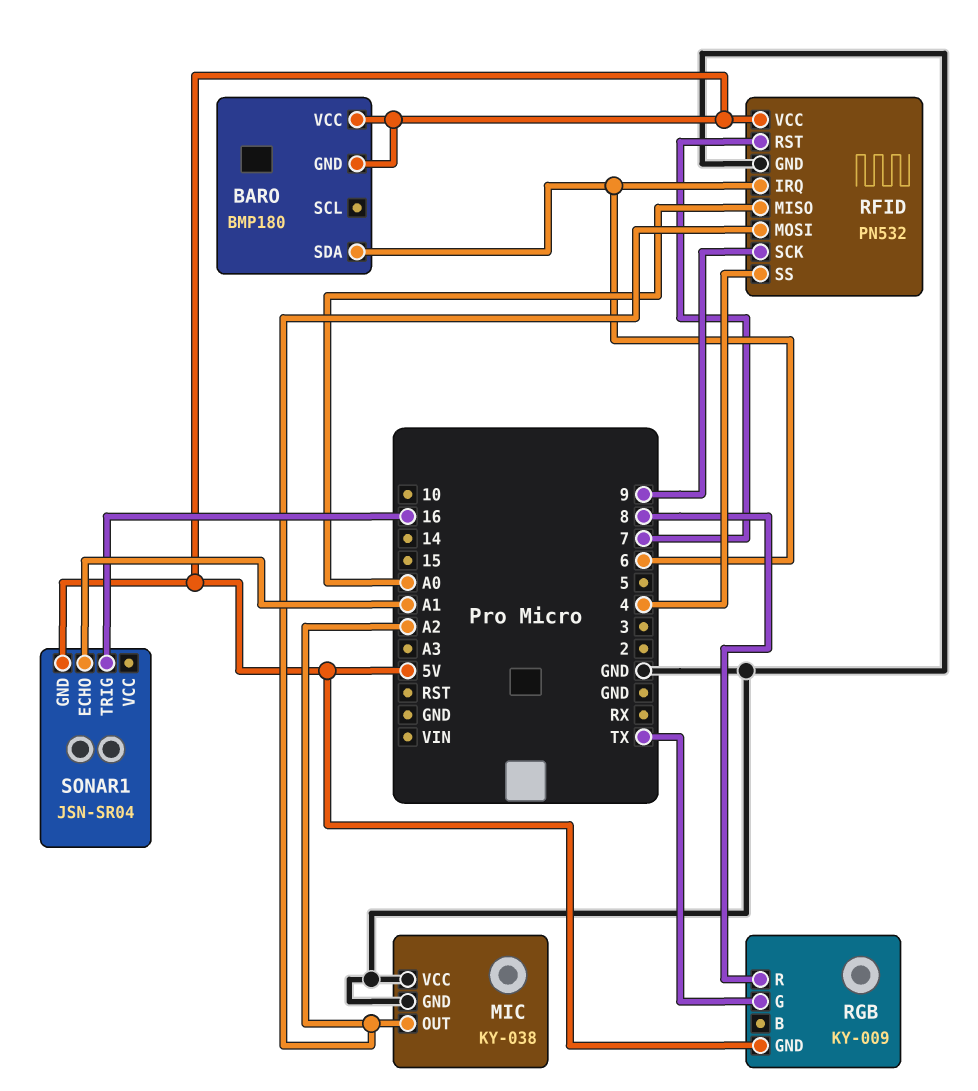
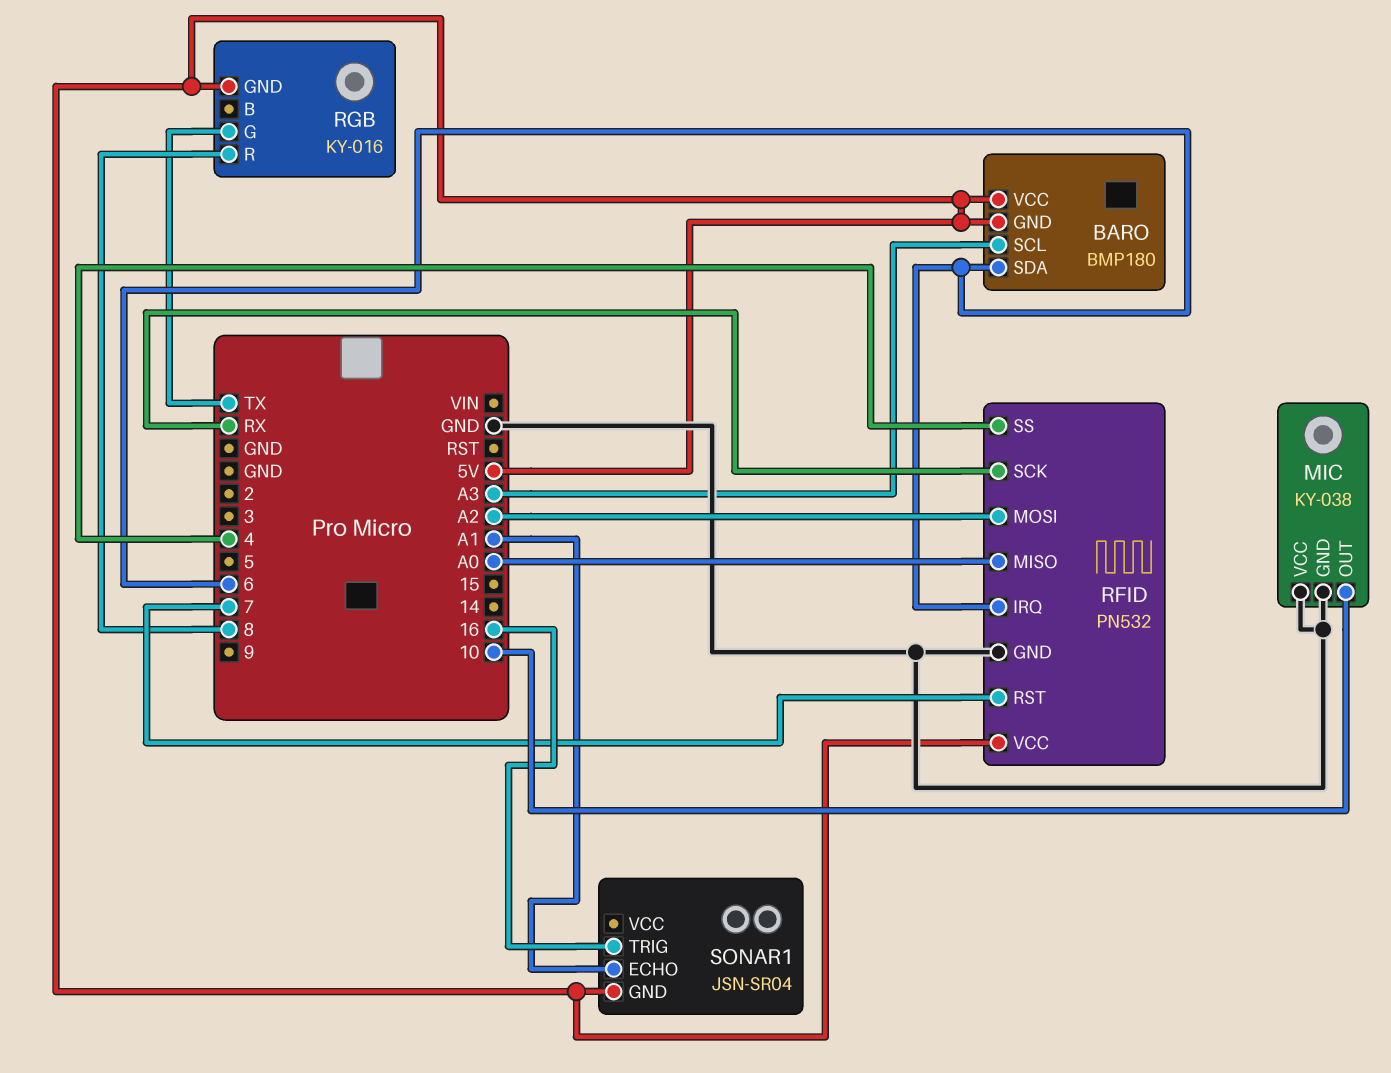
BARO pin SCL: none -> A3
MIC pin OUT: A2 -> 10
RFID pin SCK: 9 -> RX
RGB: KY-009 -> KY-016

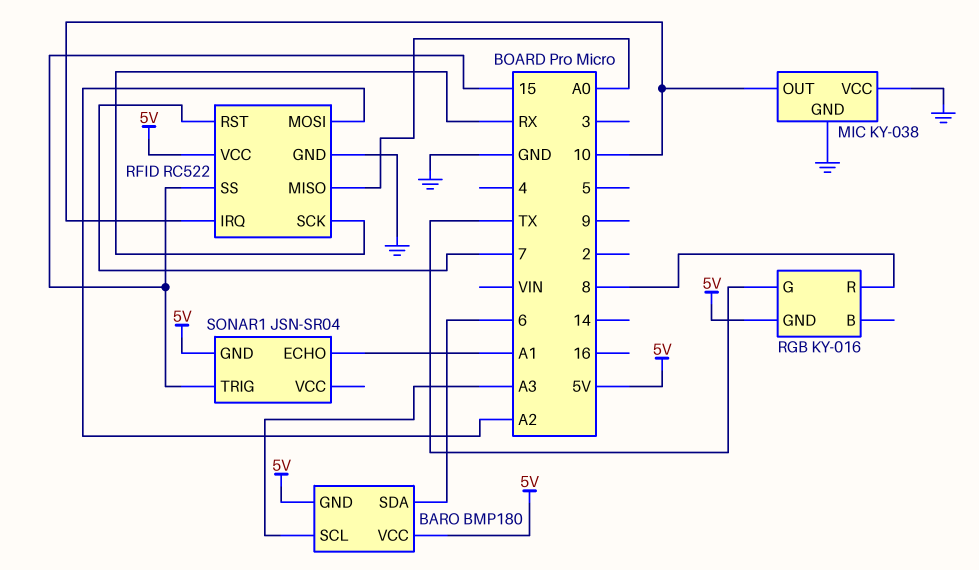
RFID: PN532 -> RC522
RFID pin IRQ: 6 -> 10
RFID pin SS: 4 -> 15
SONAR1 pin TRIG: 16 -> 15

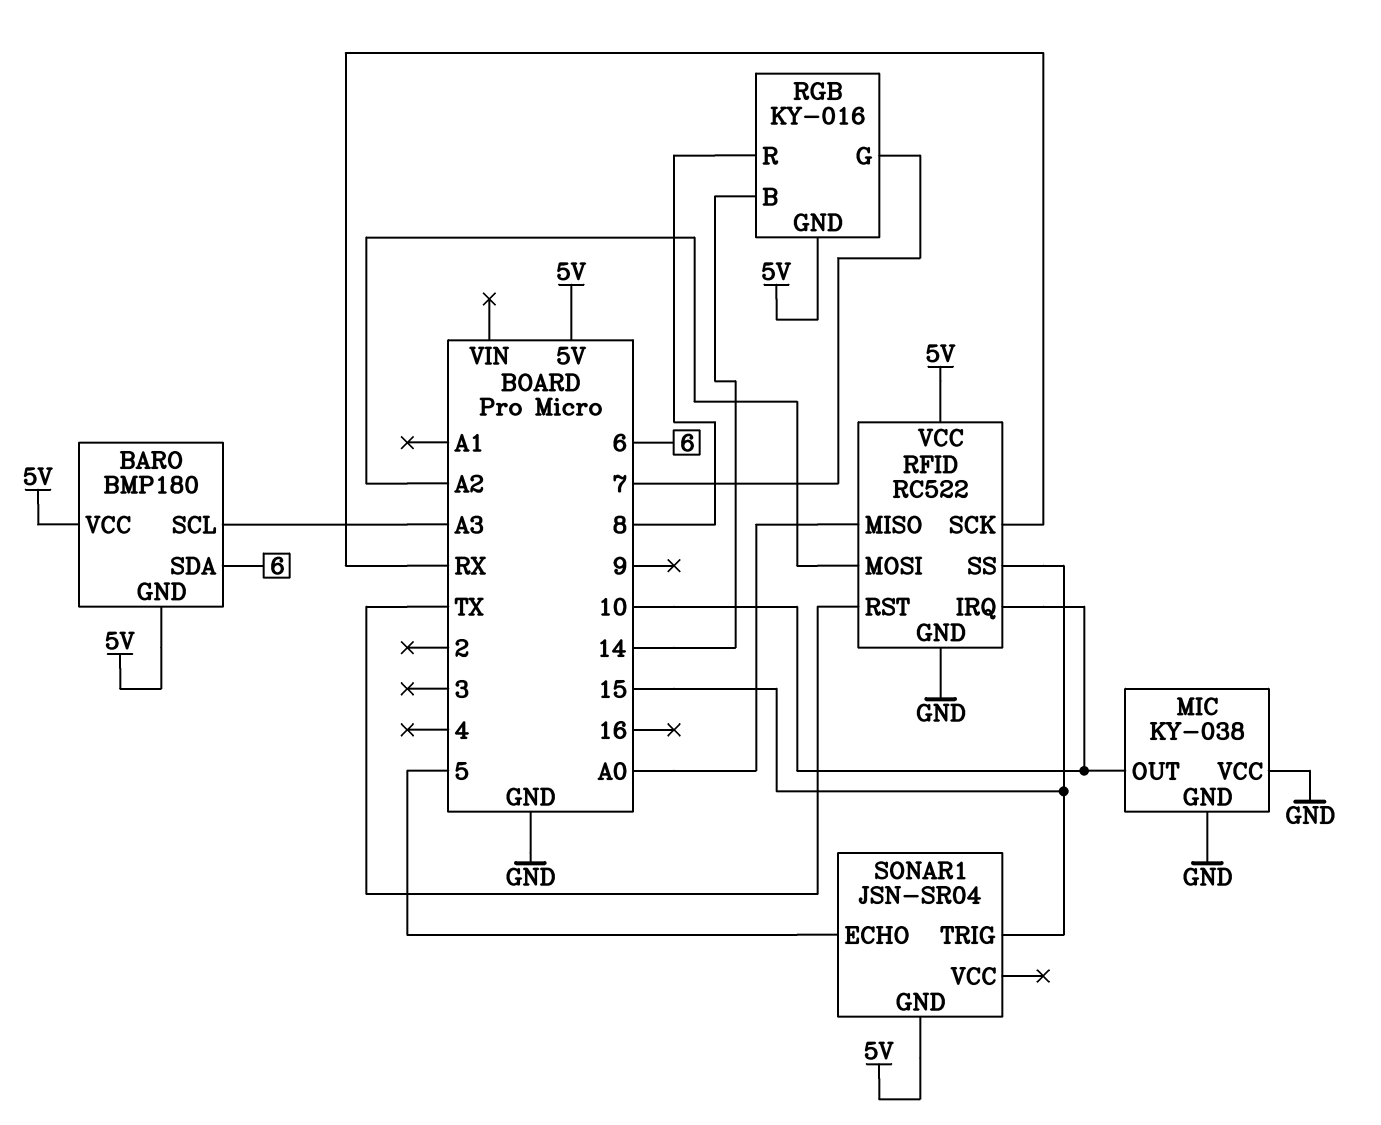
RFID pin RST: 7 -> TX
RGB pin B: none -> 14
RGB pin G: TX -> 7
SONAR1 pin ECHO: A1 -> 5

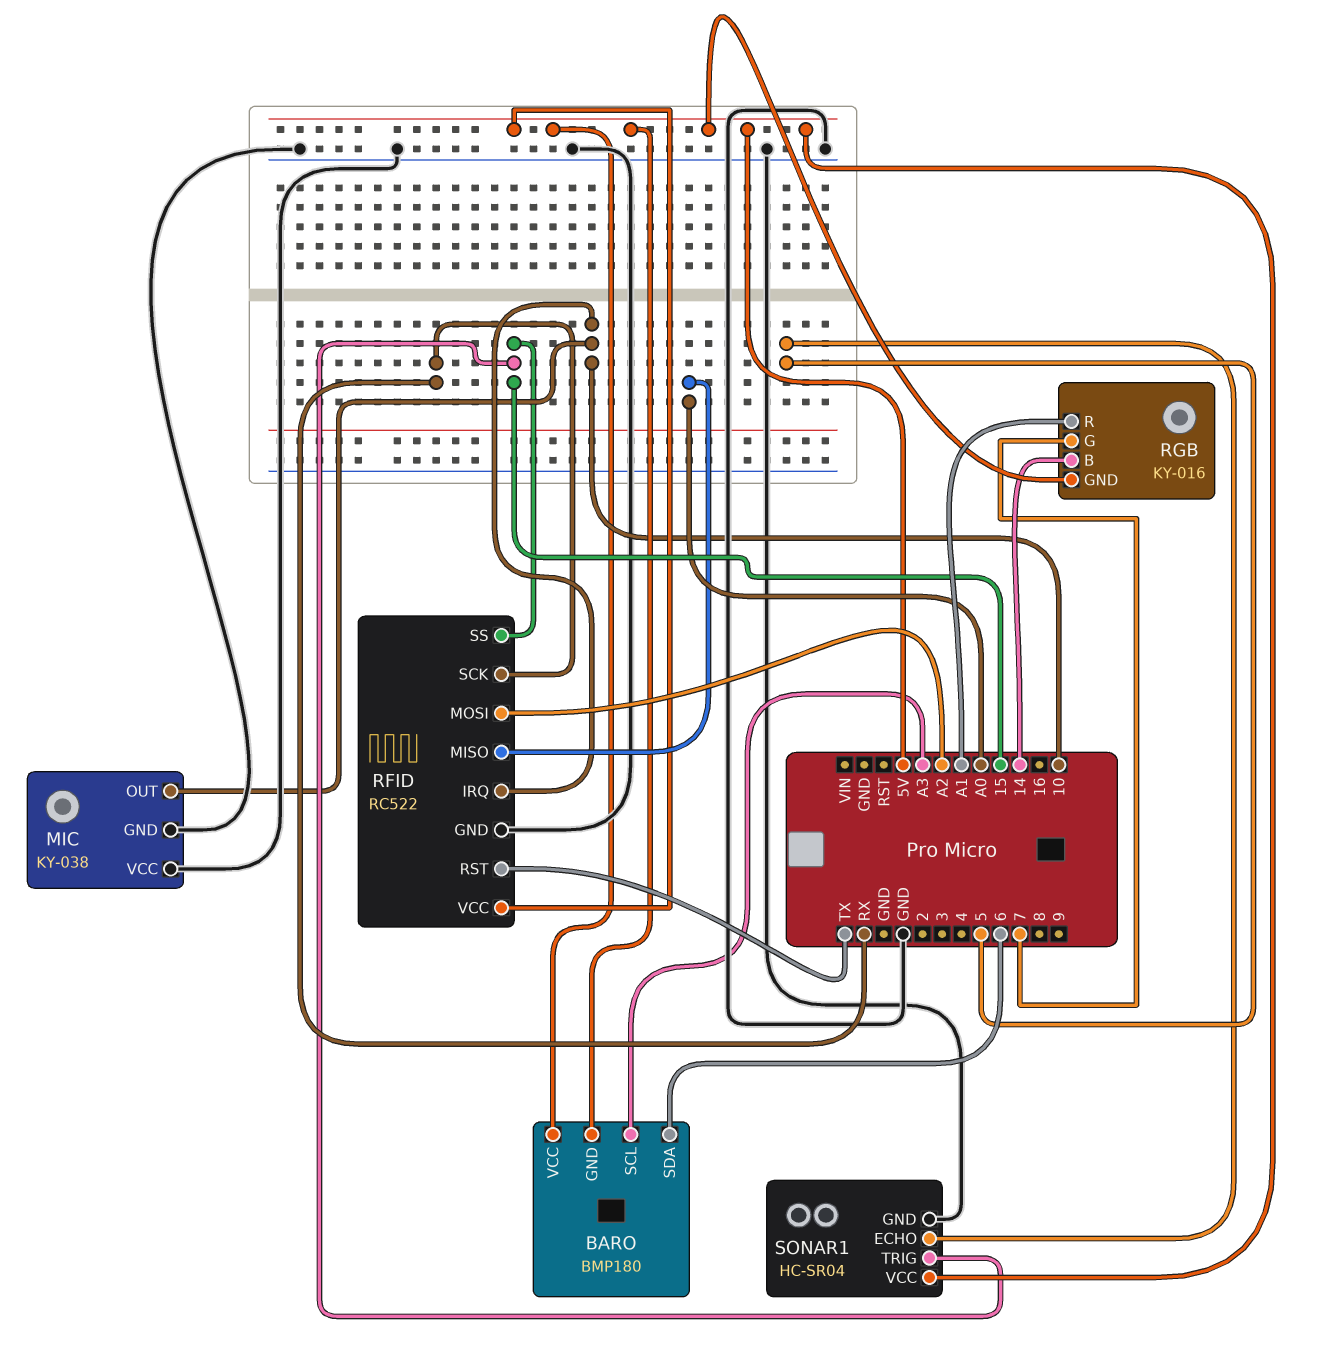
RGB pin R: 8 -> A1
SONAR1: JSN-SR04 -> HC-SR04
SONAR1 pin GND: 5V -> GND
SONAR1 pin VCC: none -> 5V

